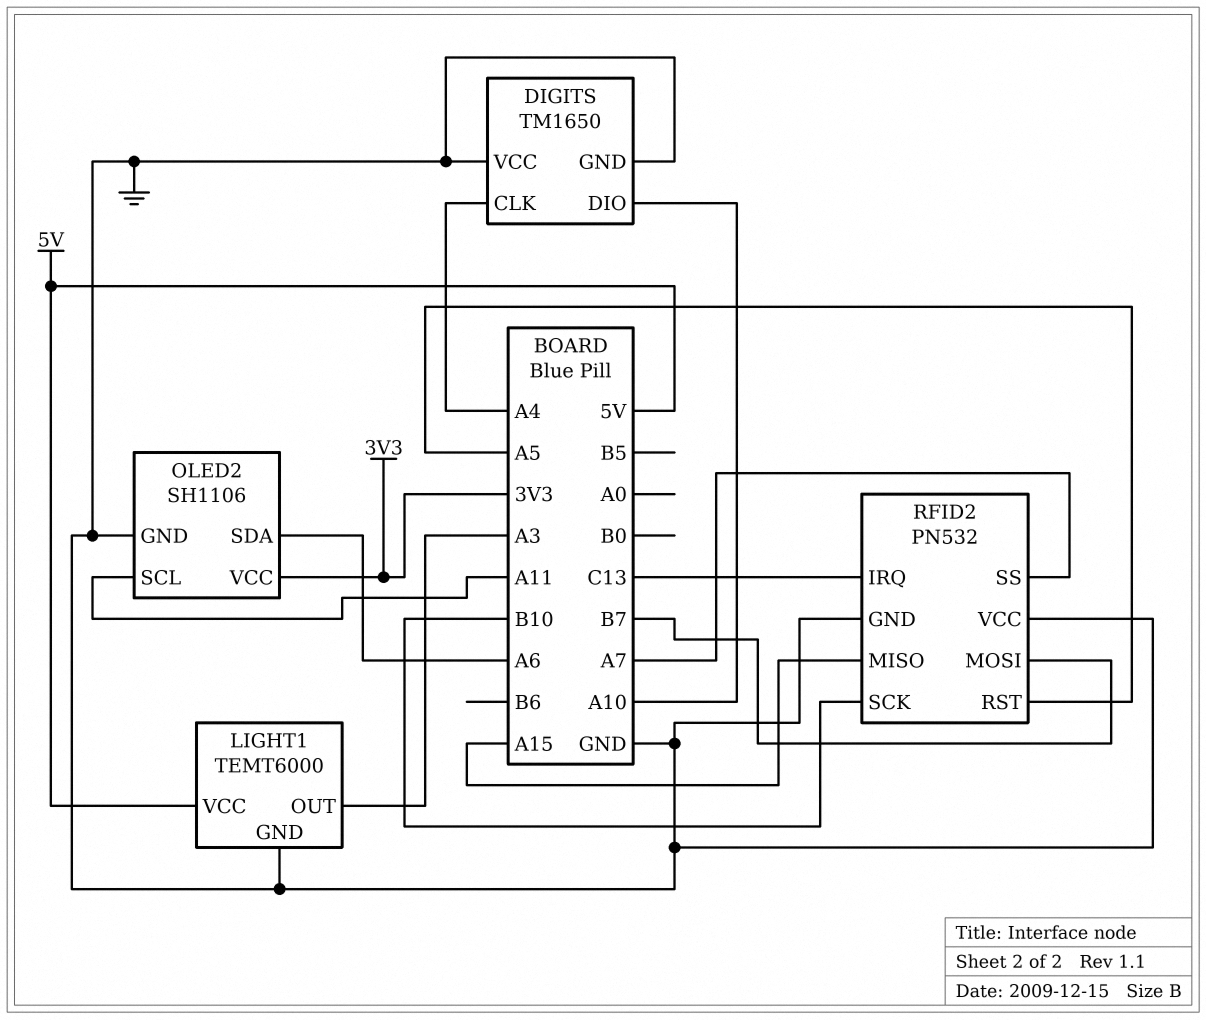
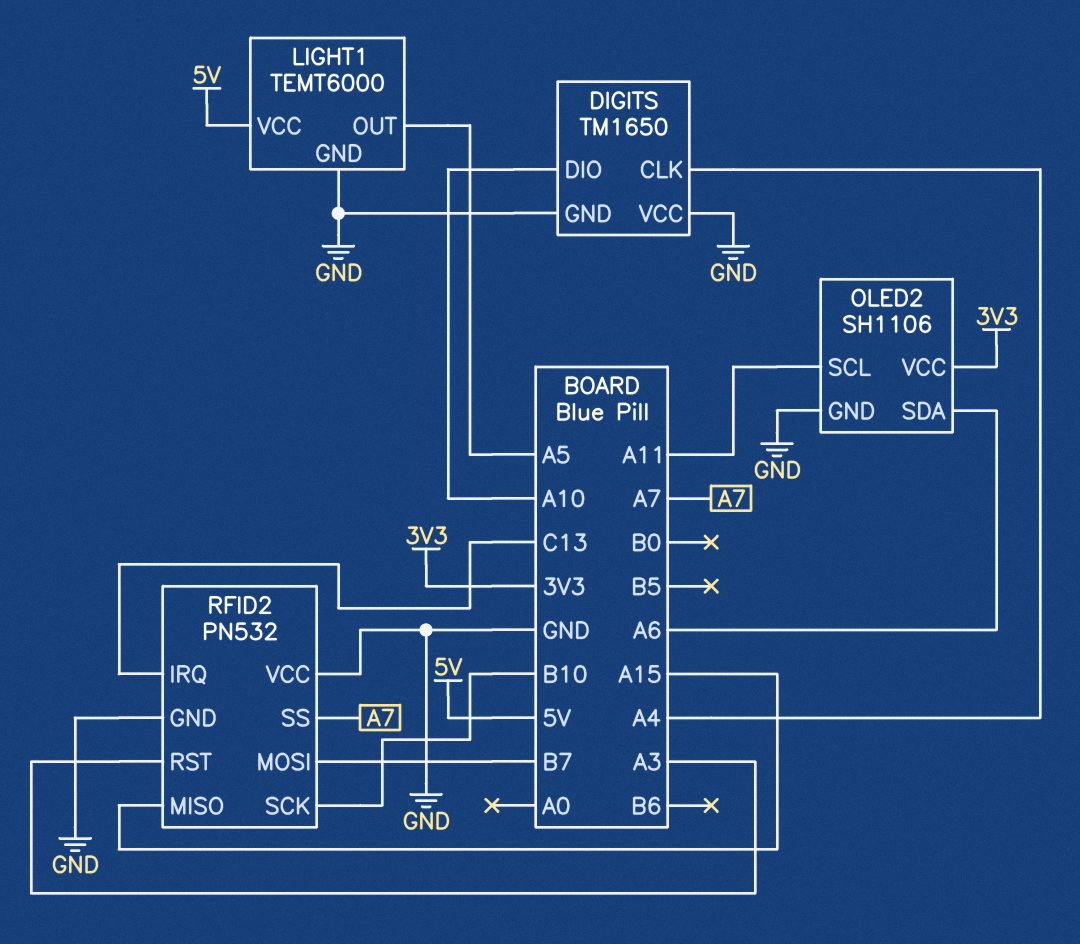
LIGHT1 pin OUT: A3 -> A5
RFID2 pin RST: A5 -> A3

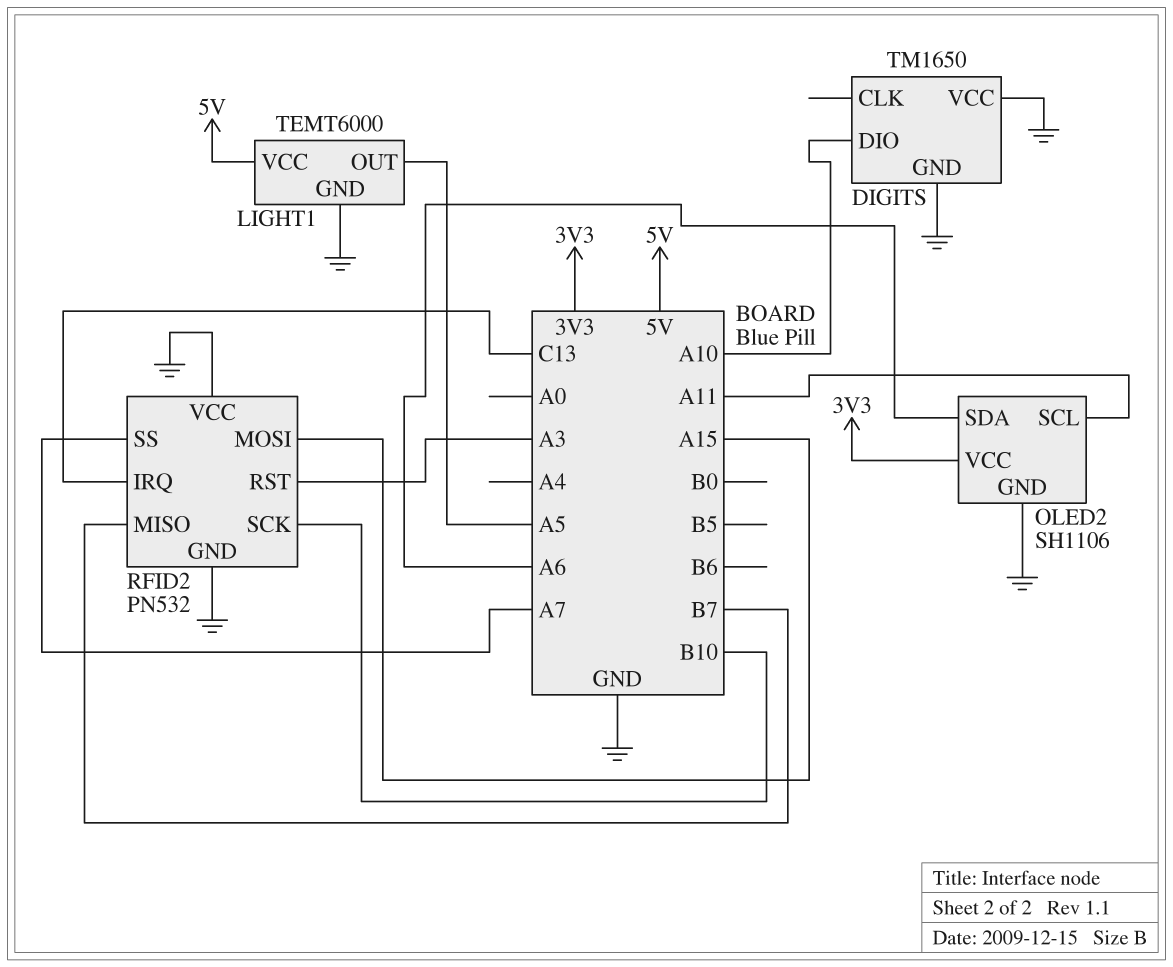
DIGITS pin CLK: A4 -> none
RFID2 pin MISO: A15 -> B7
RFID2 pin MOSI: B7 -> A15

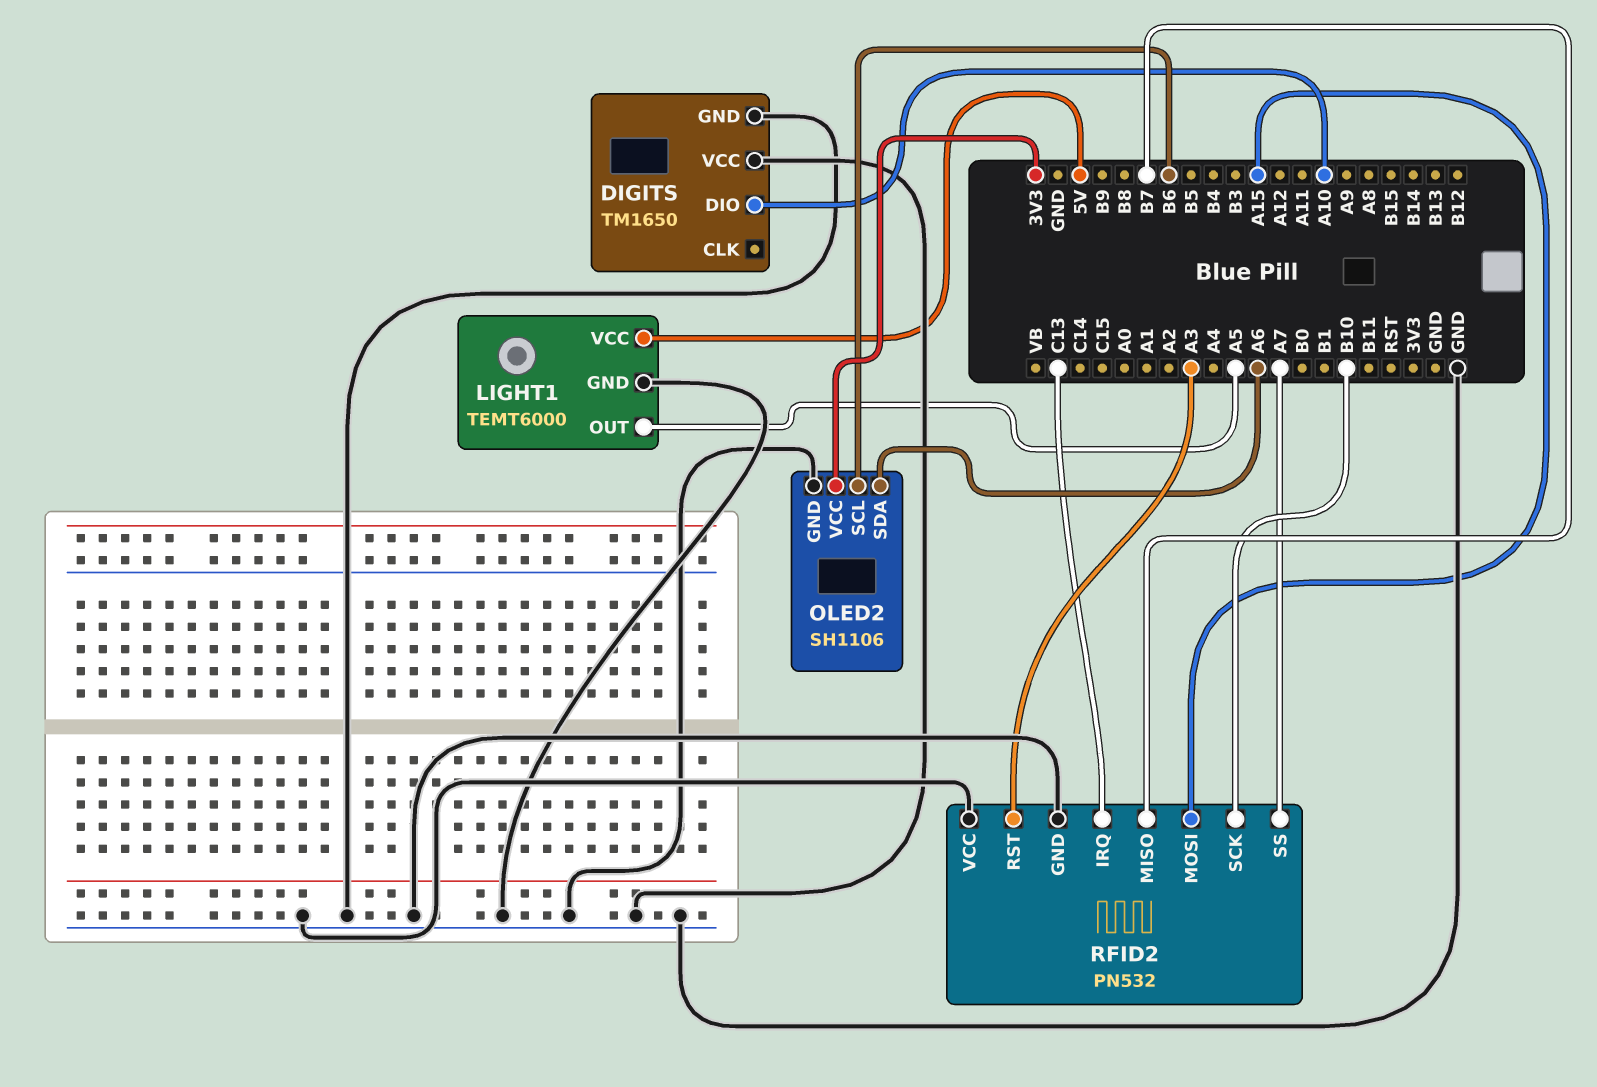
OLED2 pin SCL: A11 -> B6

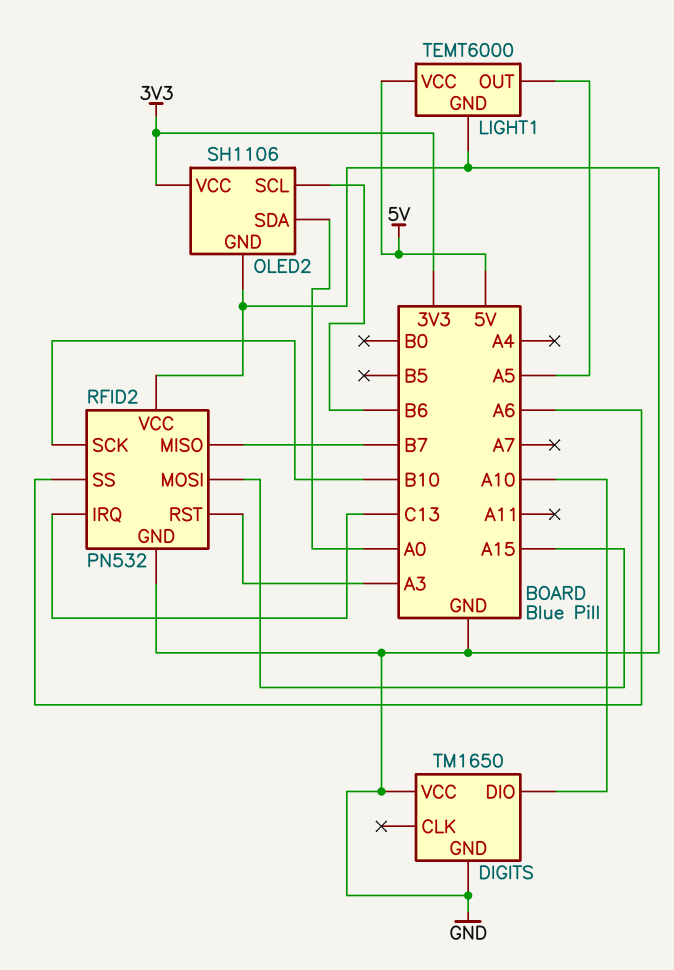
OLED2 pin SDA: A6 -> A0
RFID2 pin SS: A7 -> A6

